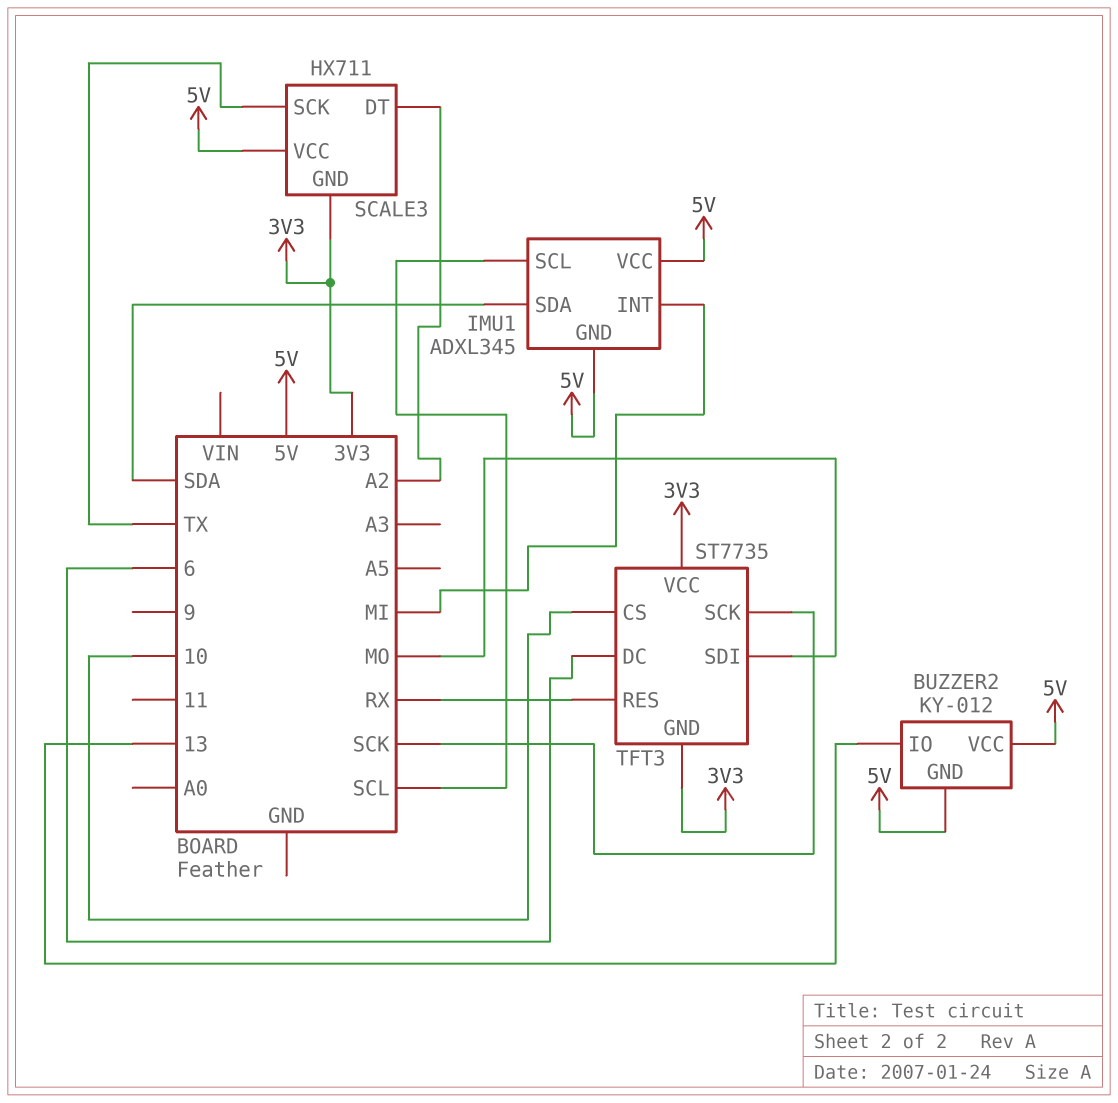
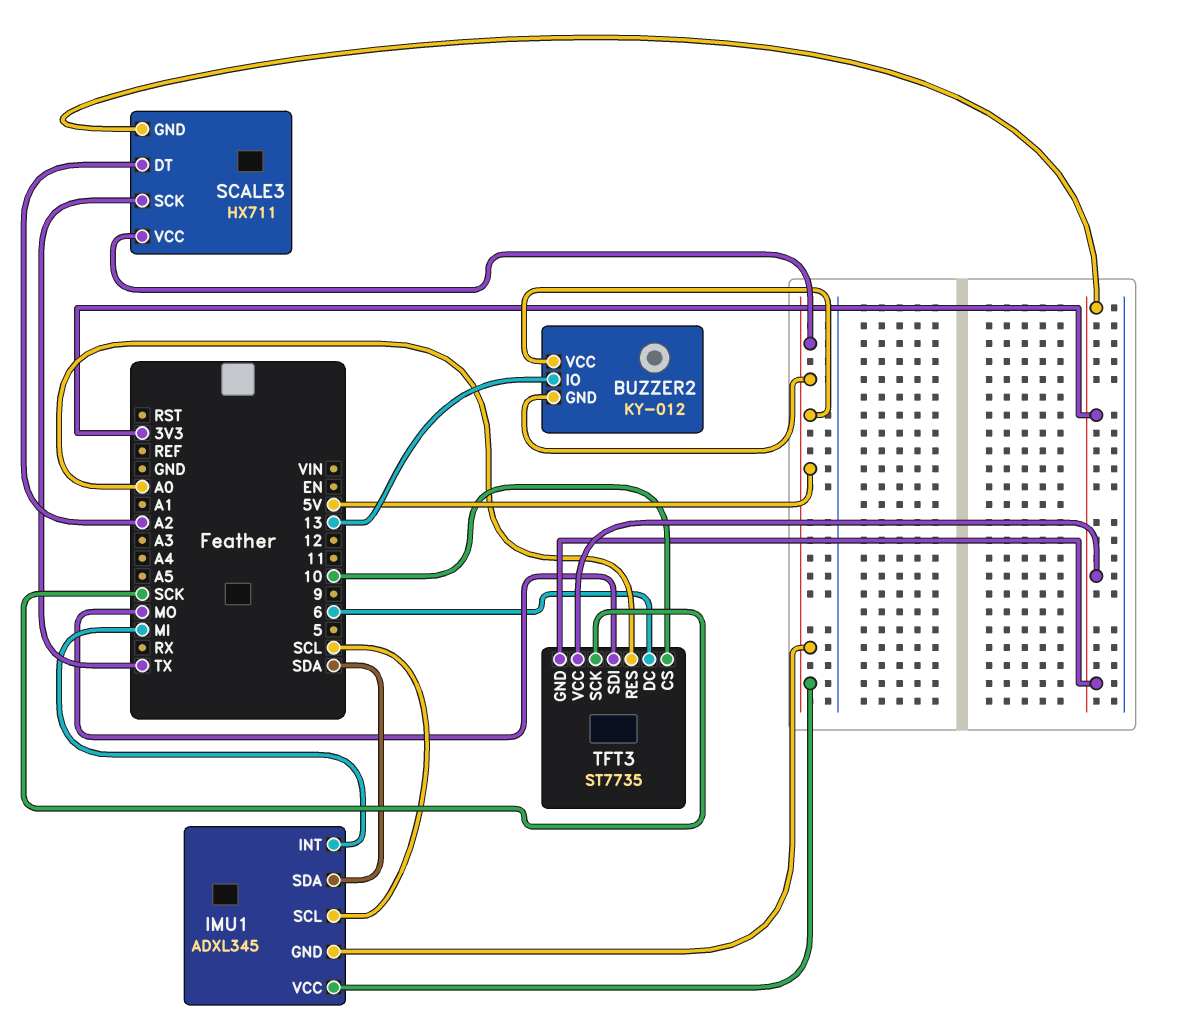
TFT3 pin RES: RX -> A0

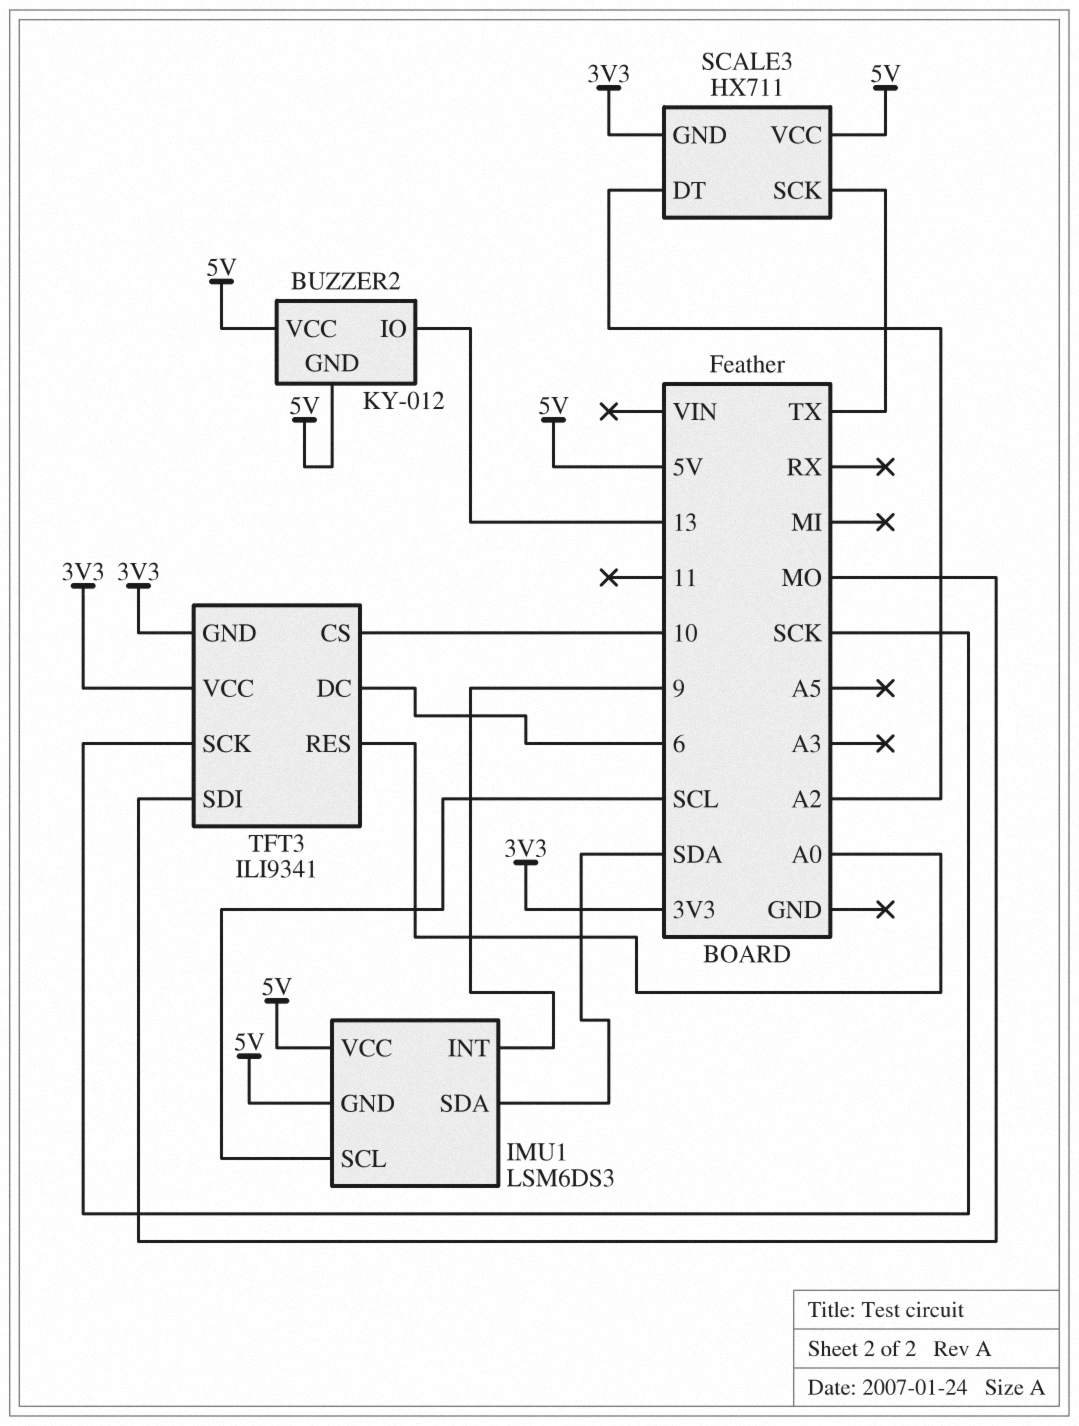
IMU1: ADXL345 -> LSM6DS3
IMU1 pin INT: MI -> 9
TFT3: ST7735 -> ILI9341

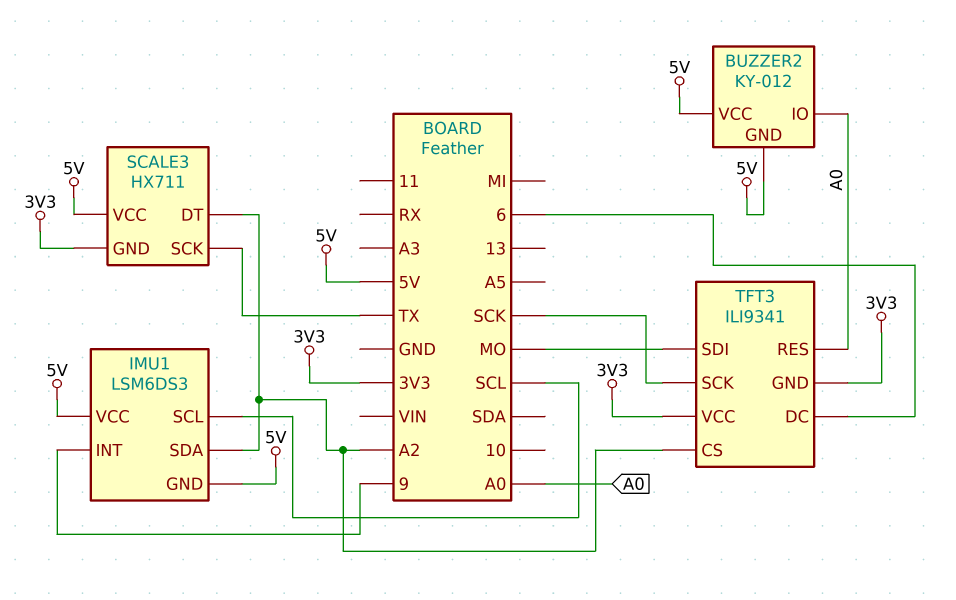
BUZZER2 pin IO: 13 -> A0
IMU1 pin SDA: SDA -> A2
TFT3 pin CS: 10 -> A2

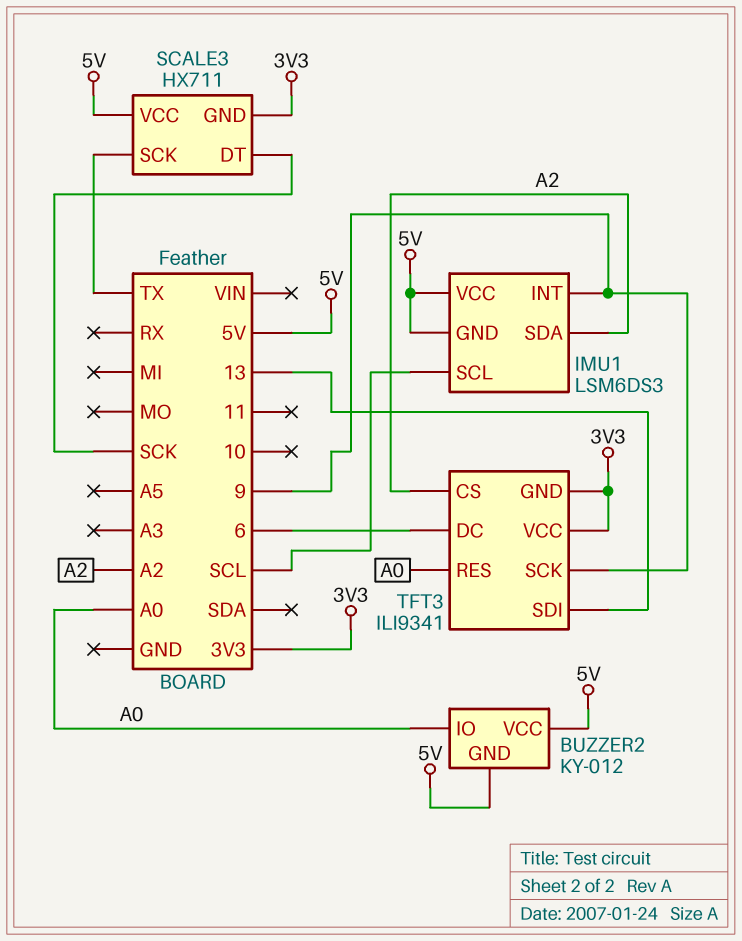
SCALE3 pin DT: A2 -> SCK
TFT3 pin SCK: SCK -> 9
TFT3 pin SDI: MO -> 13

